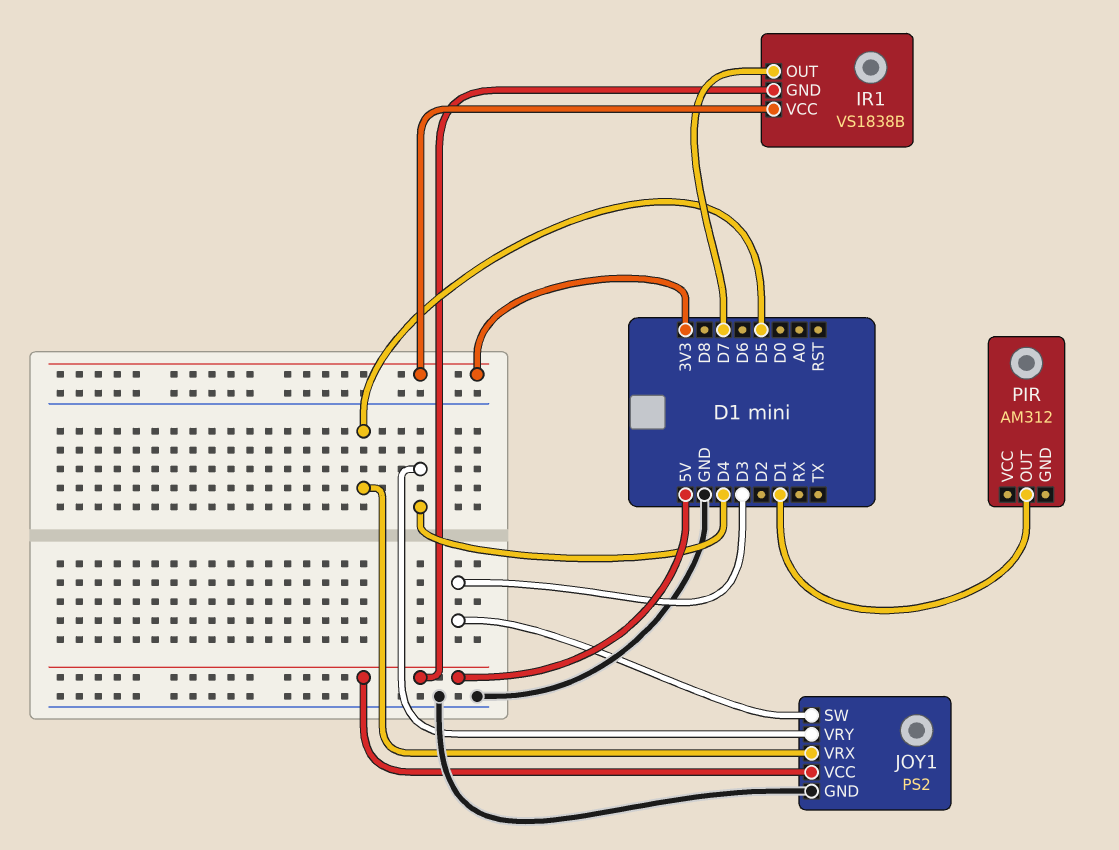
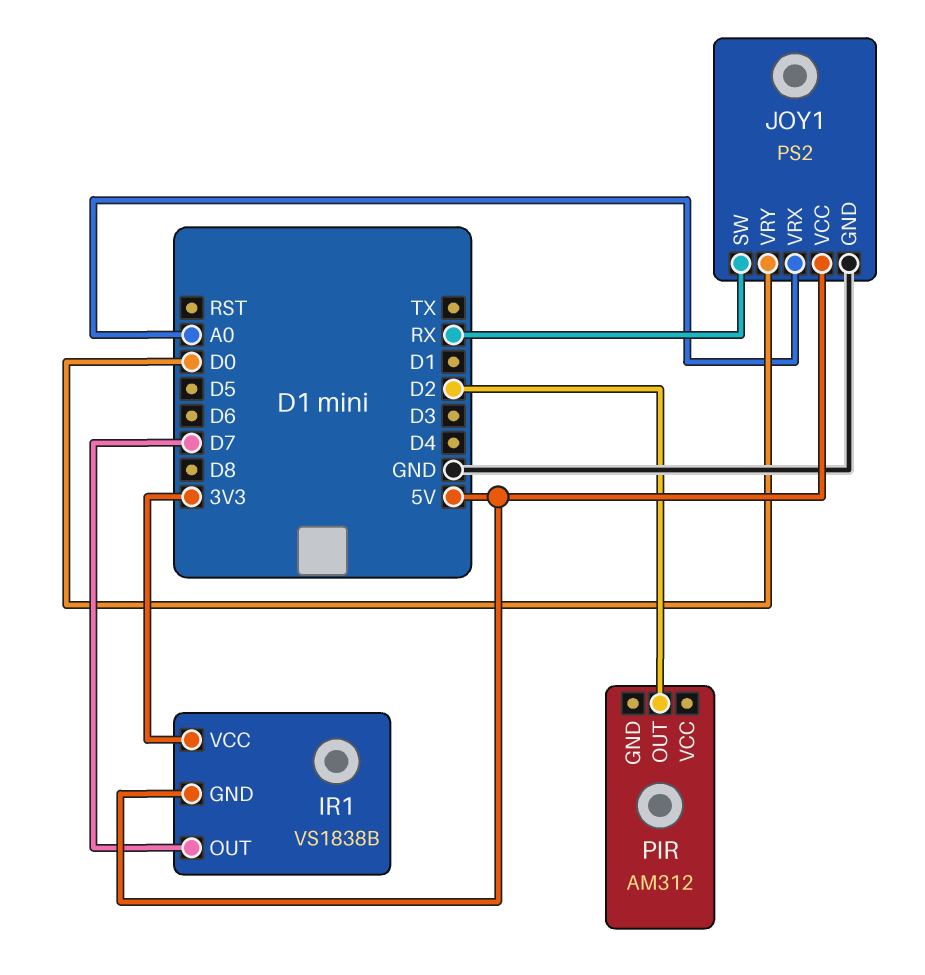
JOY1 pin SW: D3 -> RX
JOY1 pin VRX: D5 -> A0
JOY1 pin VRY: D4 -> D0
PIR pin OUT: D1 -> D2

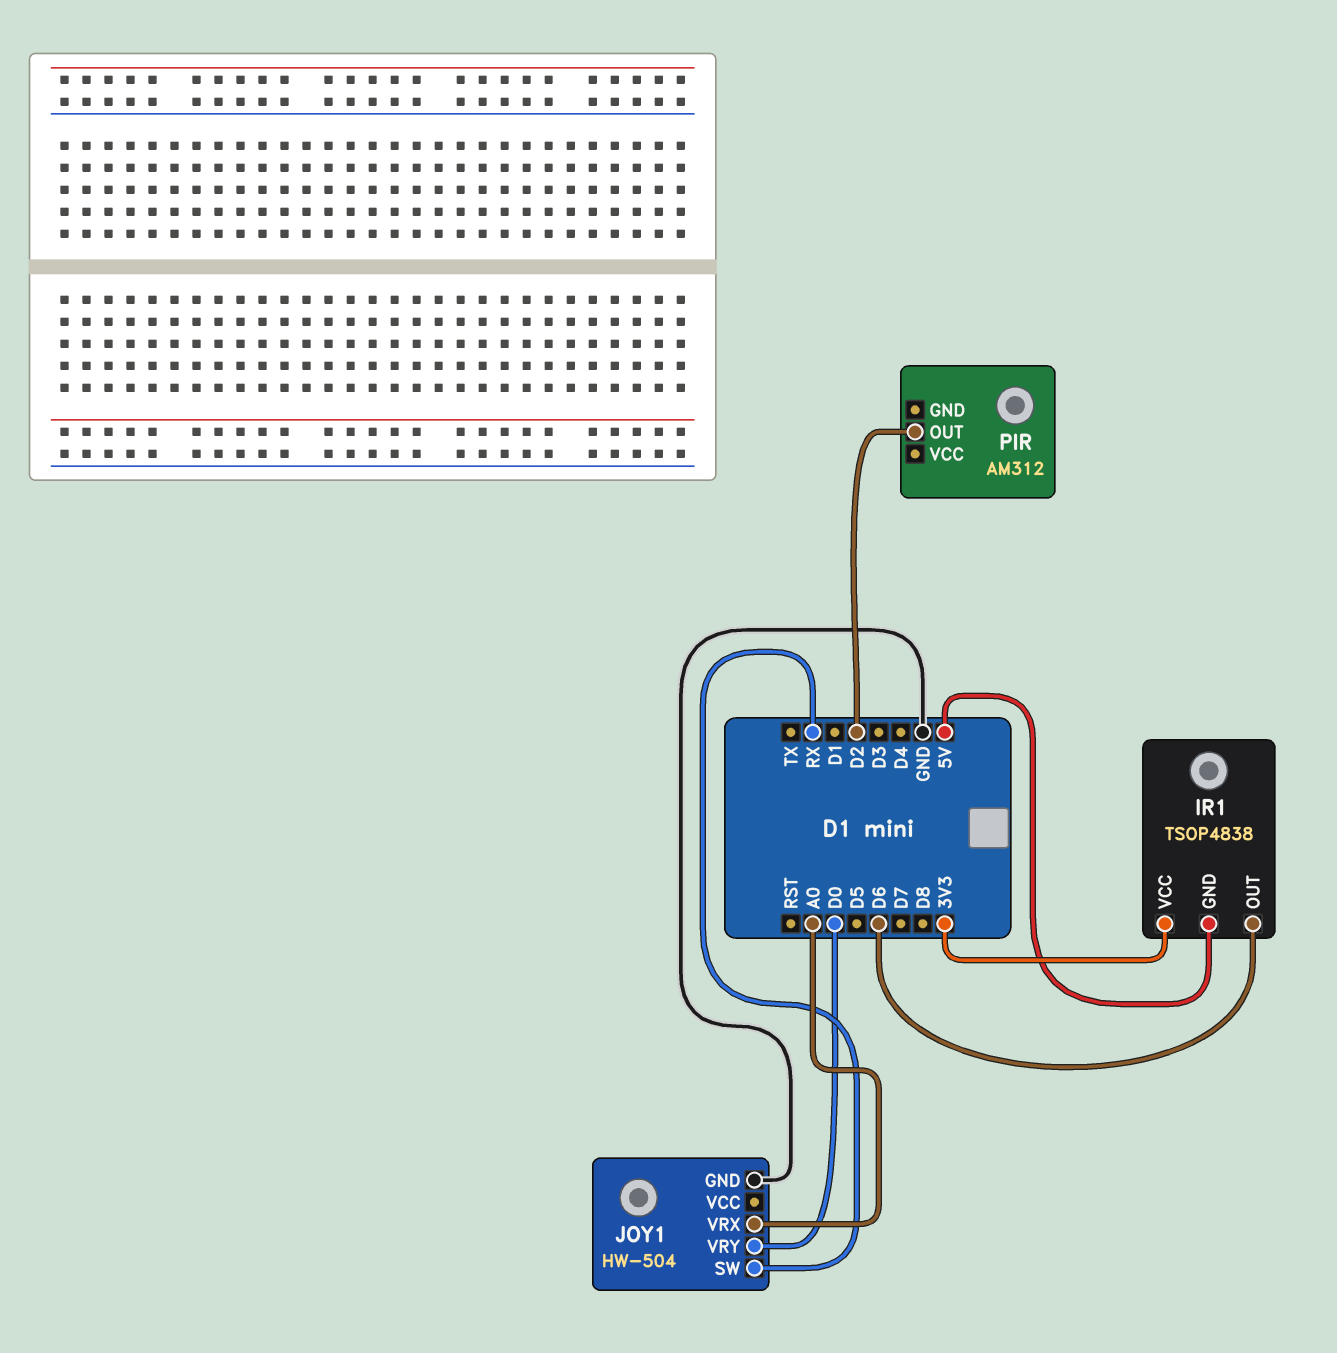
IR1: VS1838B -> TSOP4838
IR1 pin OUT: D7 -> D6
JOY1: PS2 -> HW-504
JOY1 pin VCC: 5V -> none

